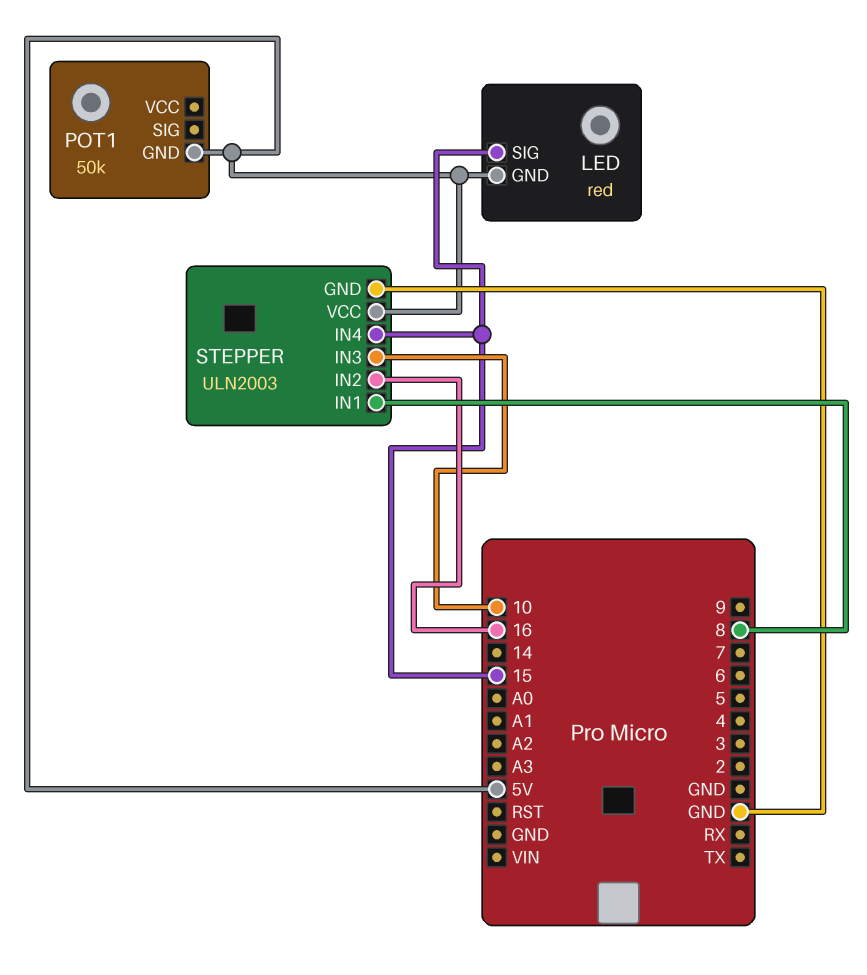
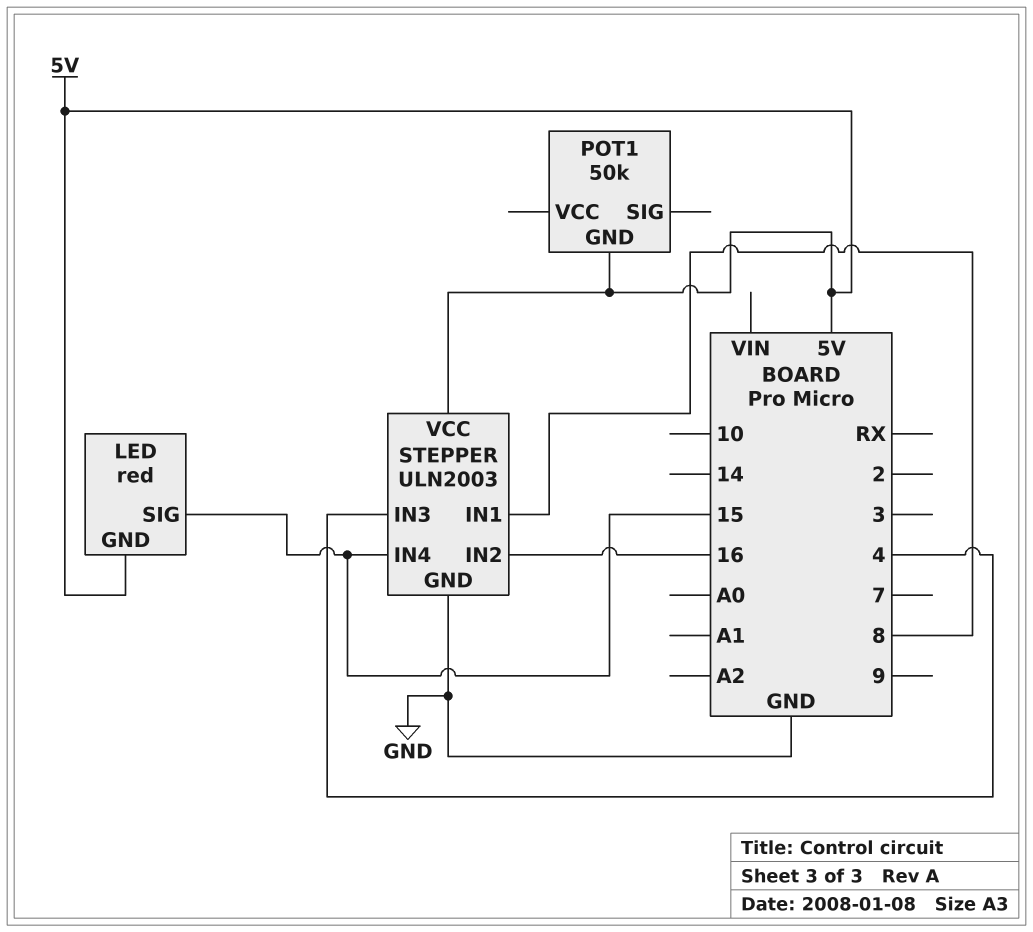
STEPPER pin IN3: 10 -> 4

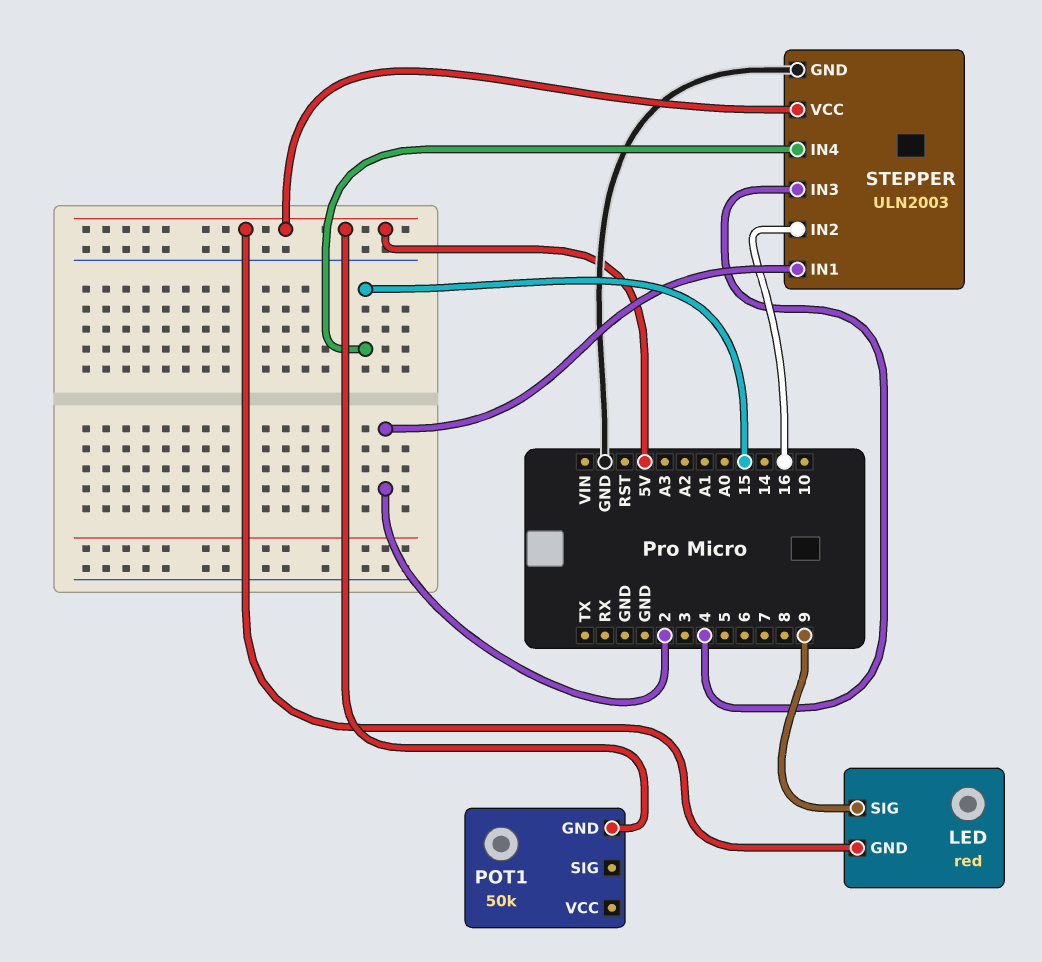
LED pin SIG: 15 -> 9
STEPPER pin IN1: 8 -> 2

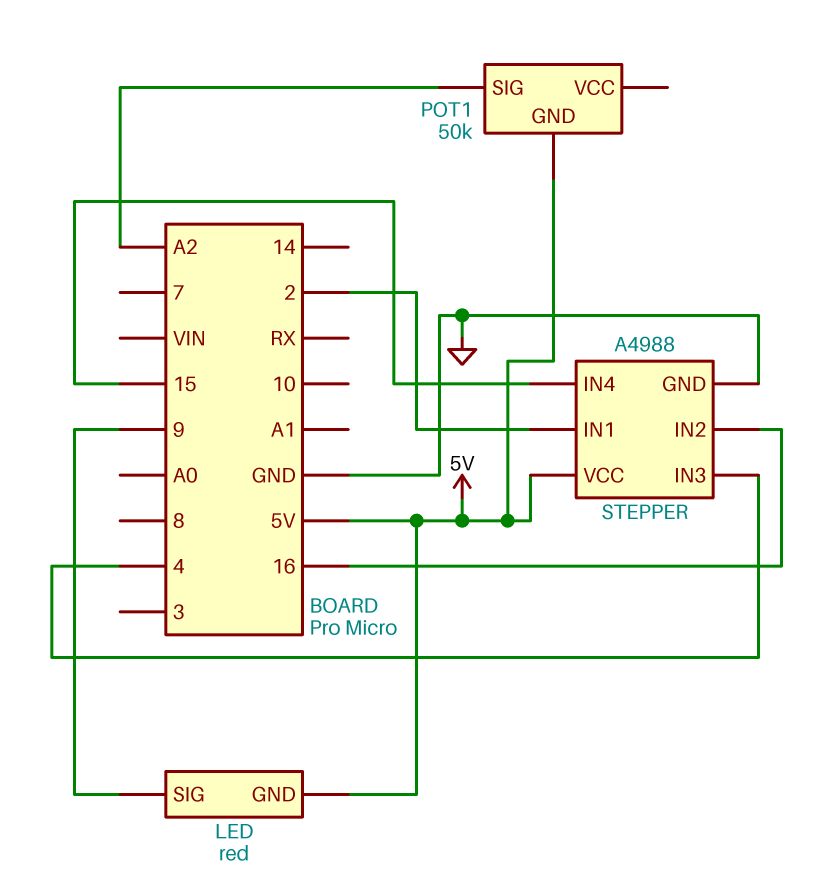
POT1 pin SIG: none -> A2
STEPPER: ULN2003 -> A4988

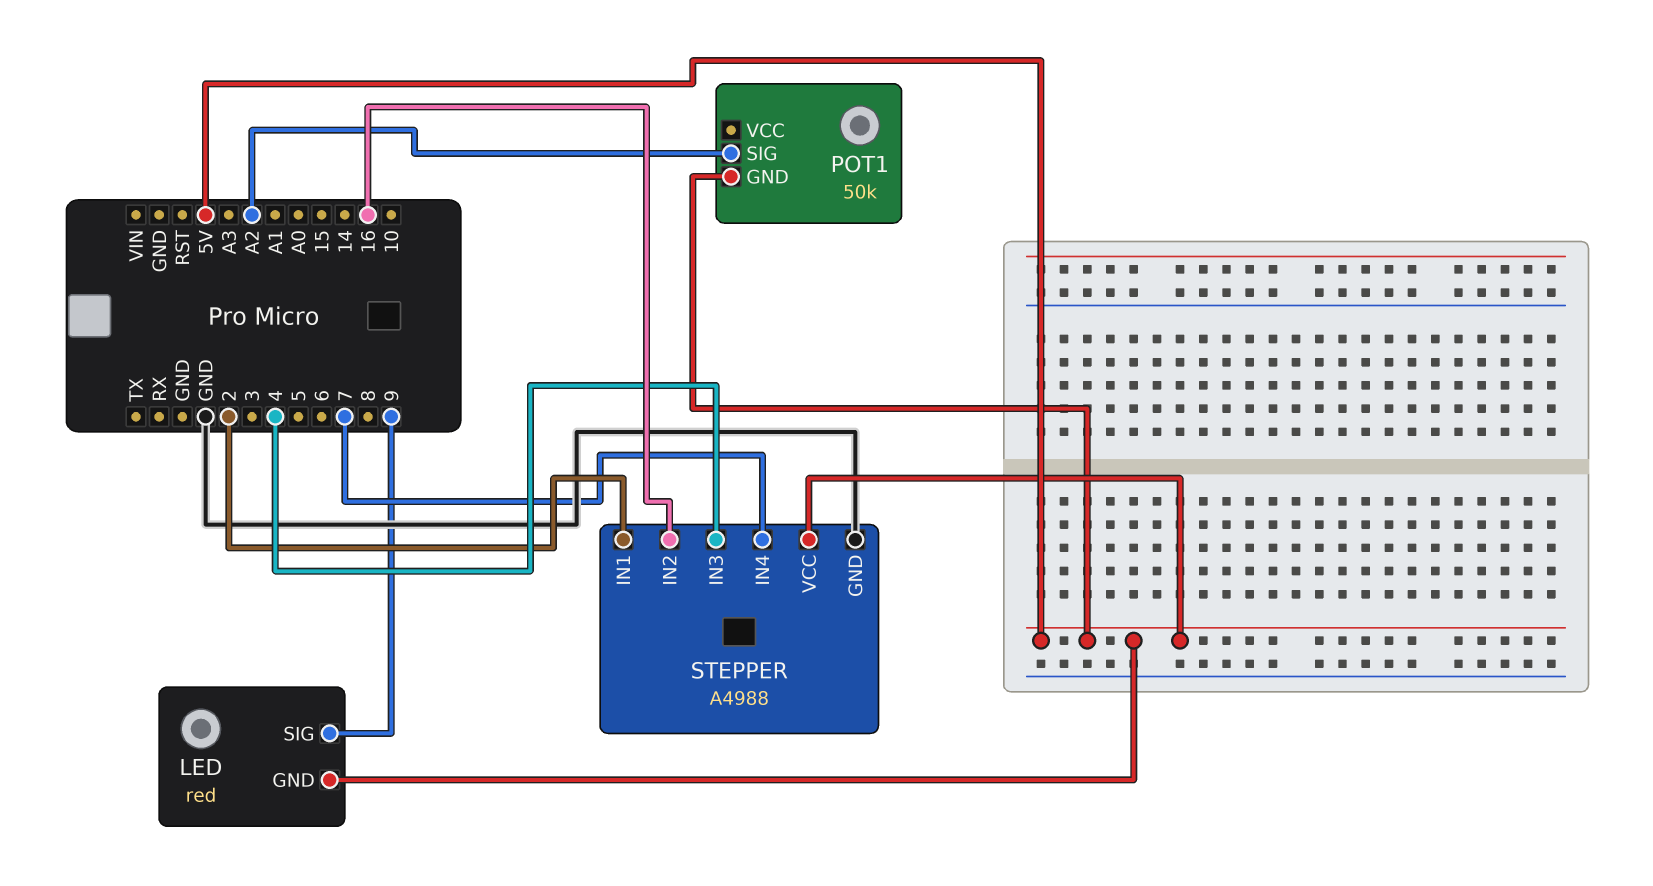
STEPPER pin IN4: 15 -> 7

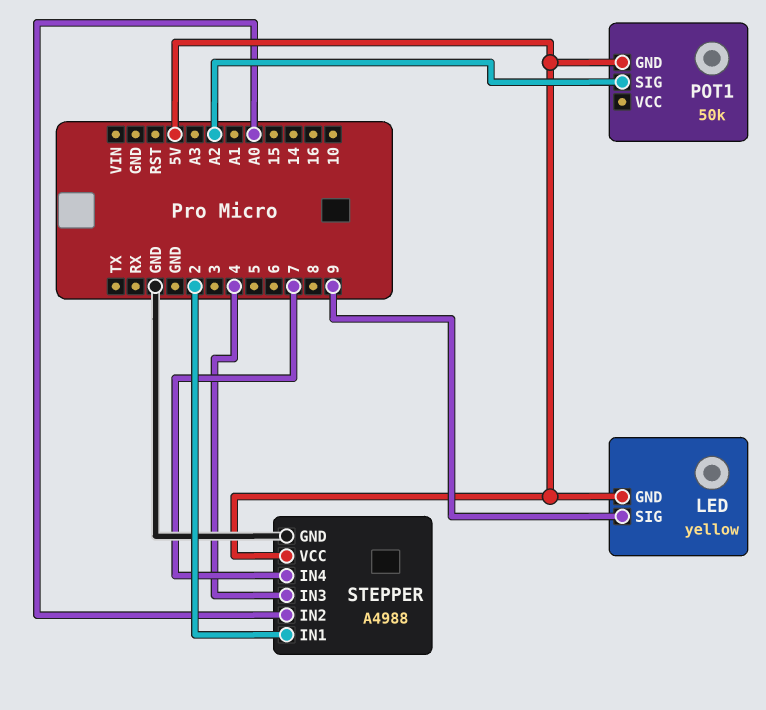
LED: red -> yellow
STEPPER pin IN2: 16 -> A0

